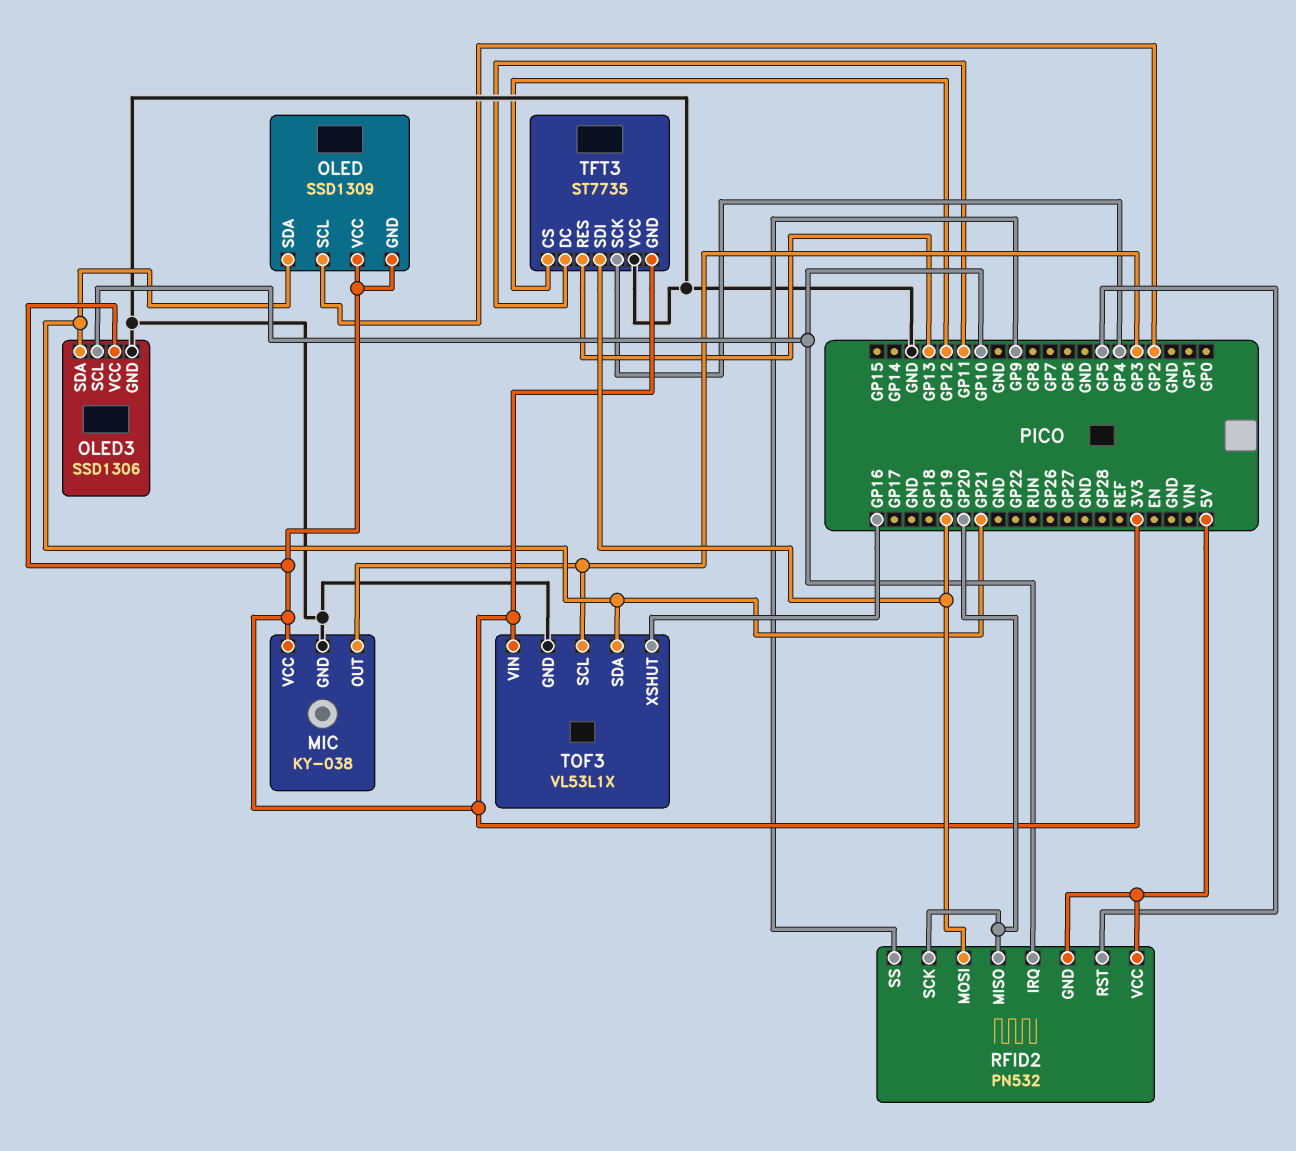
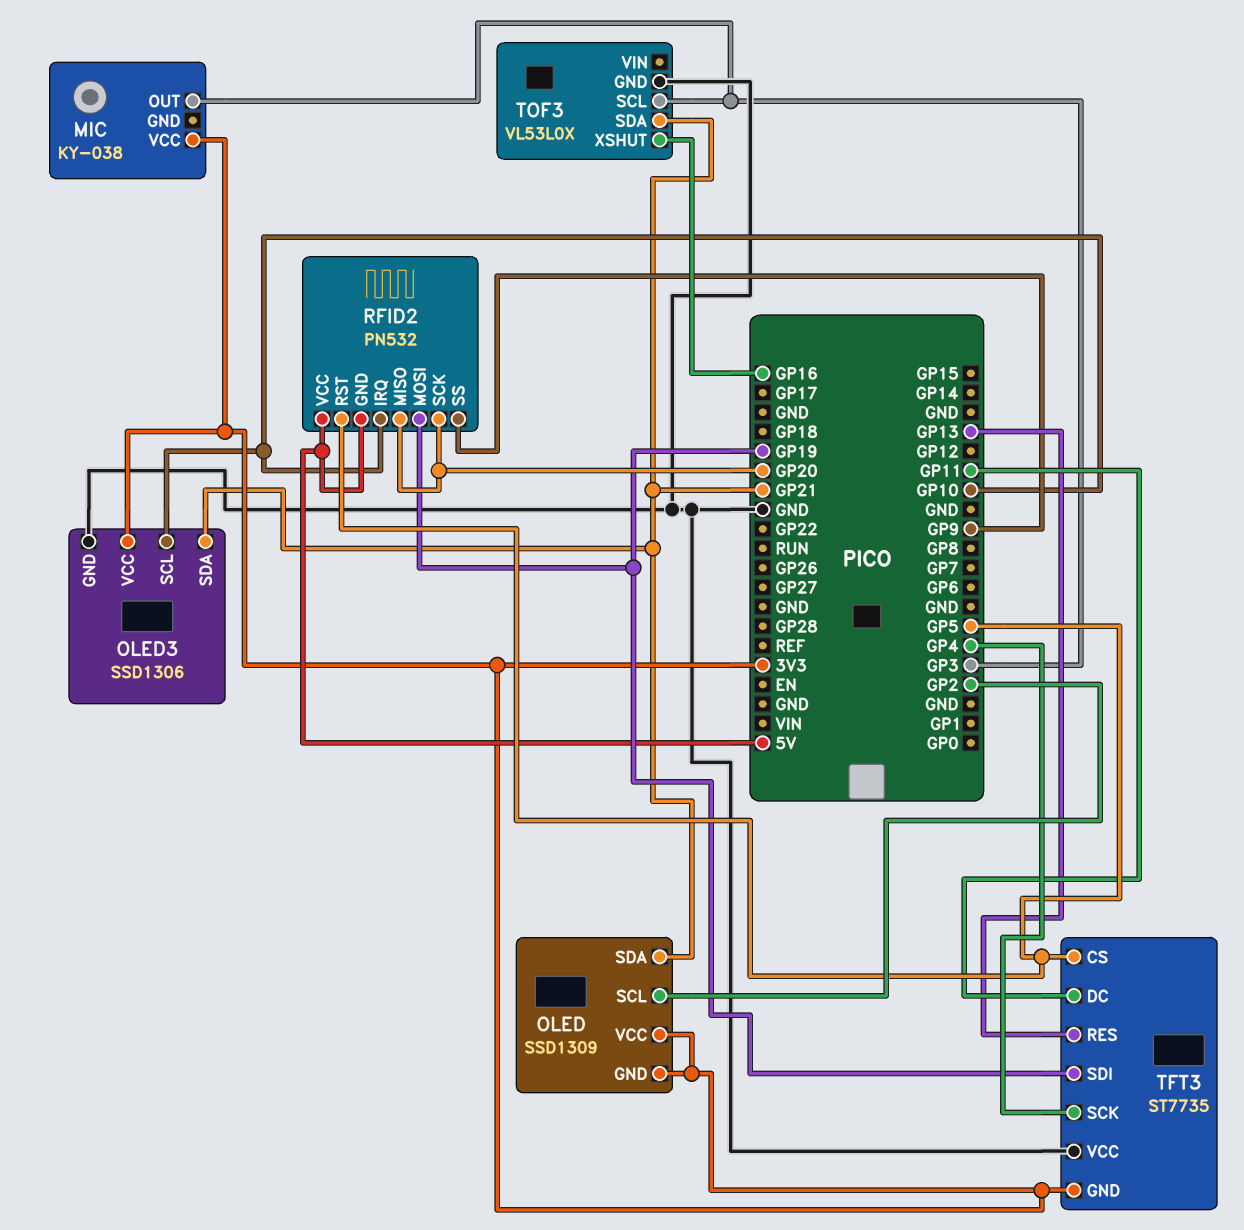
MIC pin GND: GND -> none
TFT3 pin CS: GP12 -> GP5
TOF3: VL53L1X -> VL53L0X
TOF3 pin VIN: 3V3 -> none

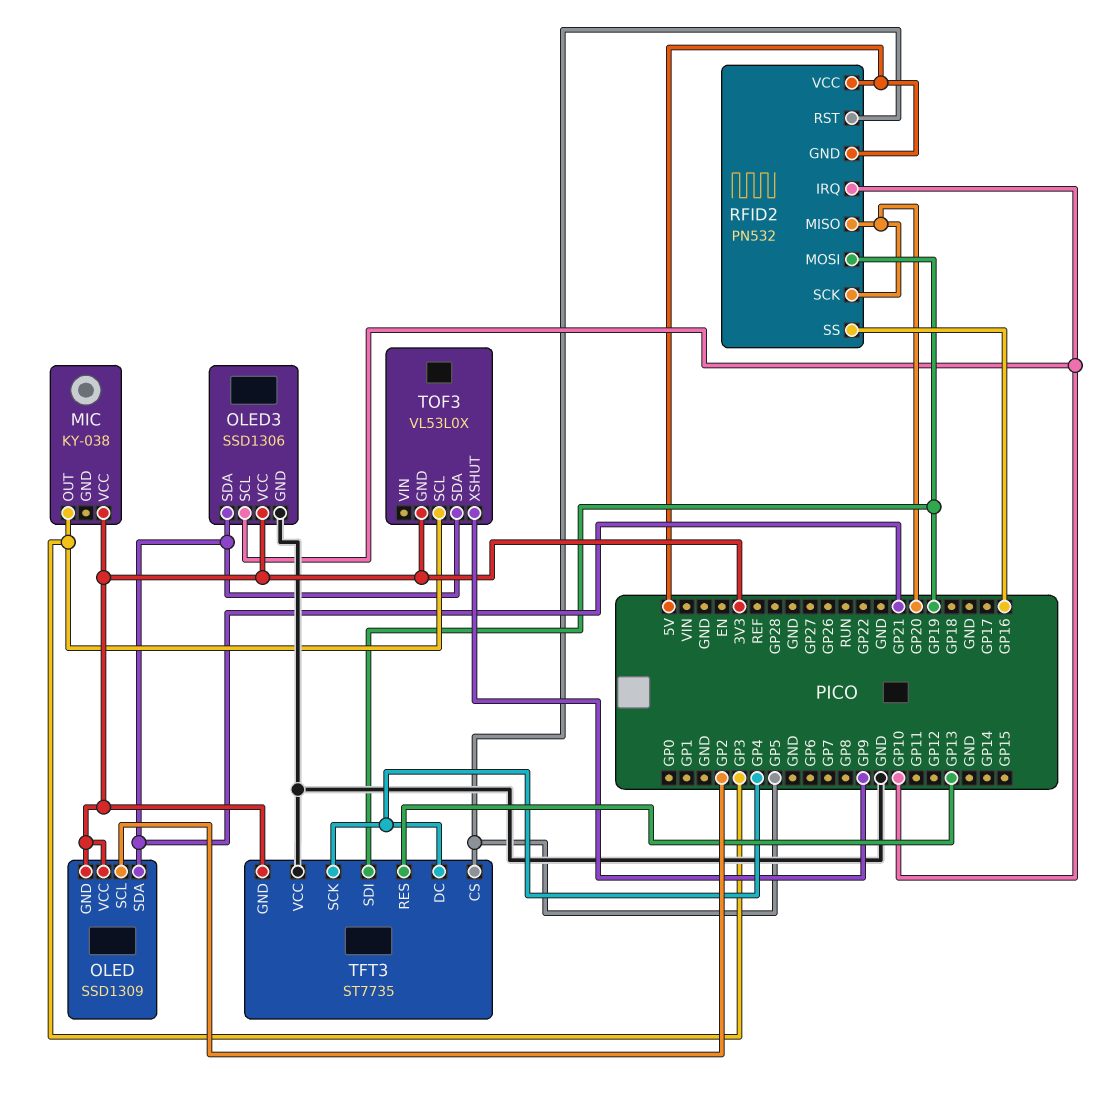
RFID2 pin SS: GP9 -> GP16
TFT3 pin DC: GP11 -> GP4
TOF3 pin GND: GND -> 3V3
TOF3 pin XSHUT: GP16 -> GP9

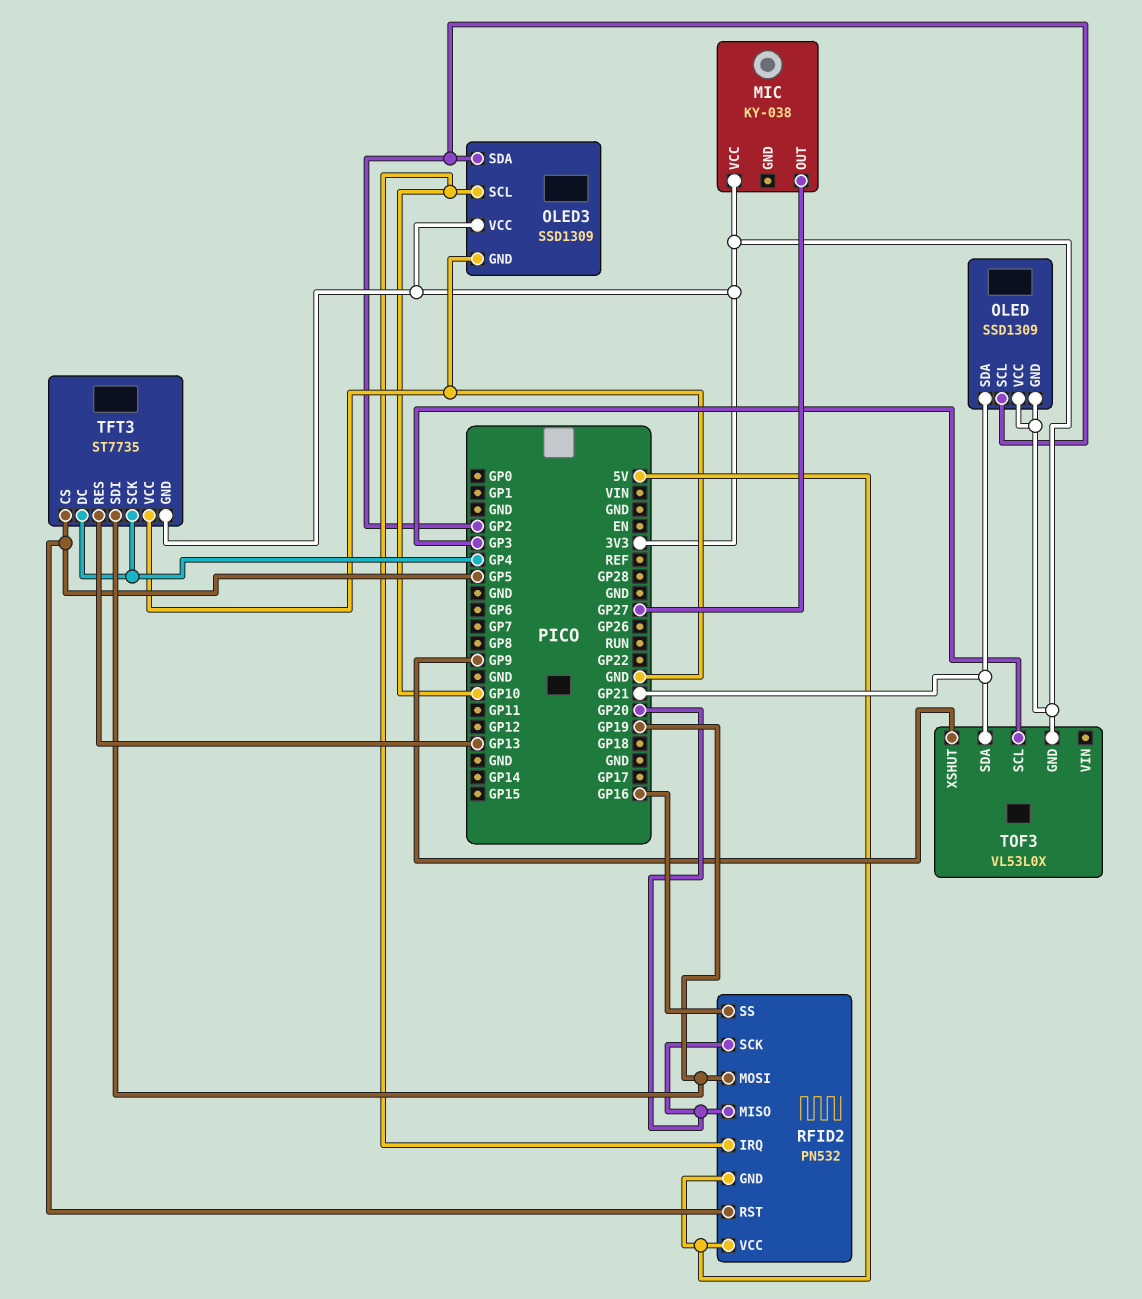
MIC pin OUT: GP3 -> GP27
OLED3: SSD1306 -> SSD1309
OLED3 pin SDA: GP21 -> GP2

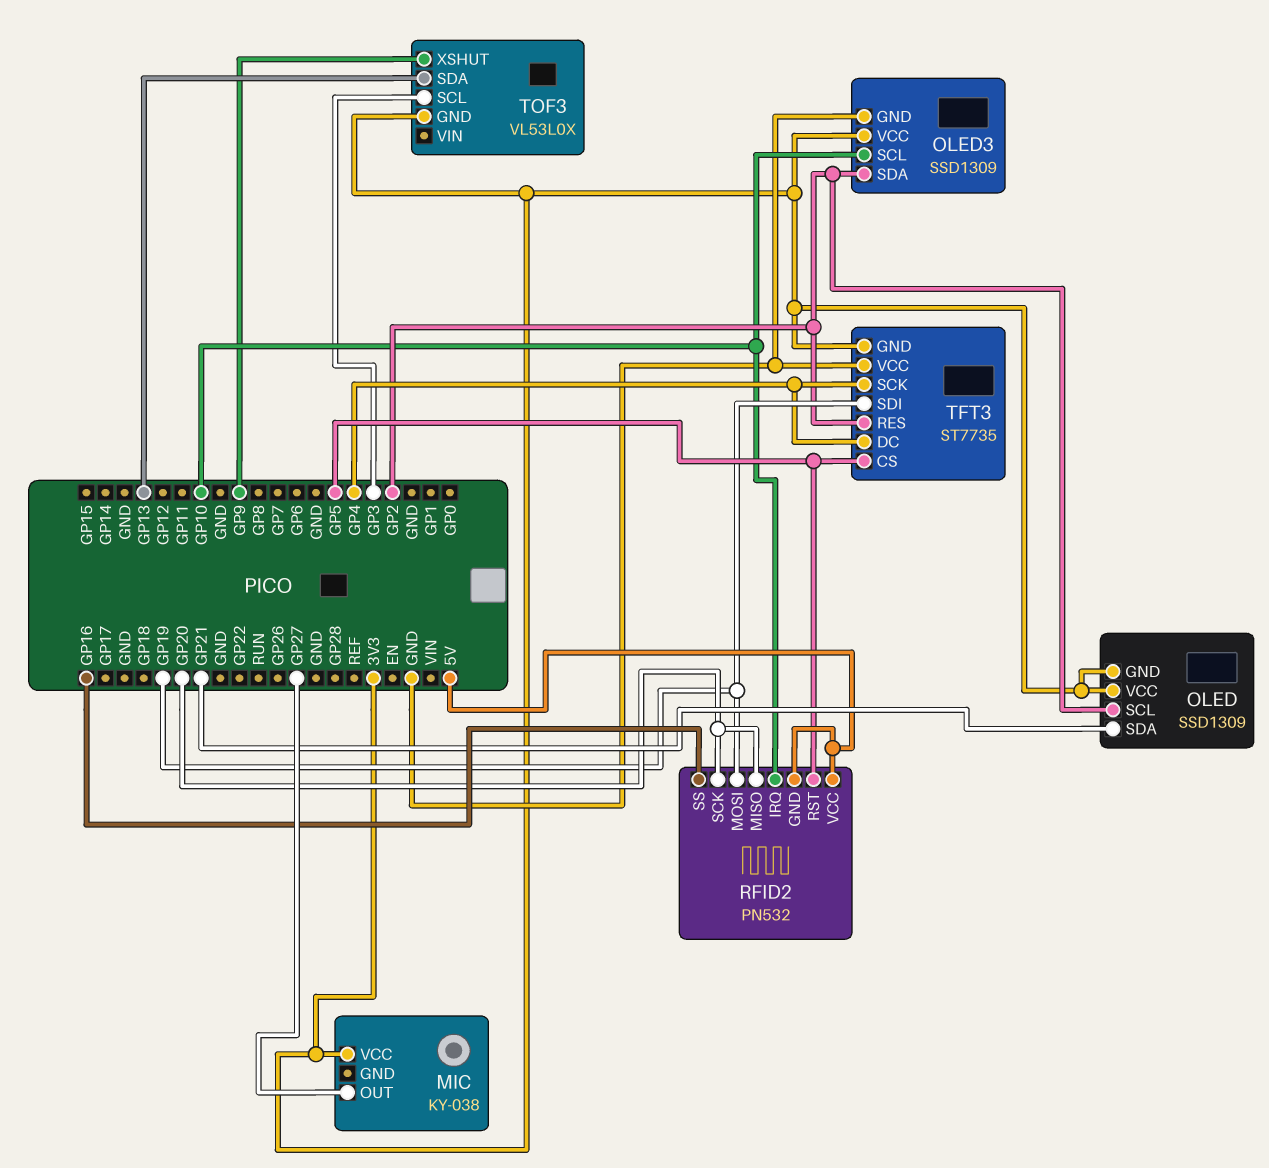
TFT3 pin RES: GP13 -> GP2
TOF3 pin SDA: GP21 -> GP13

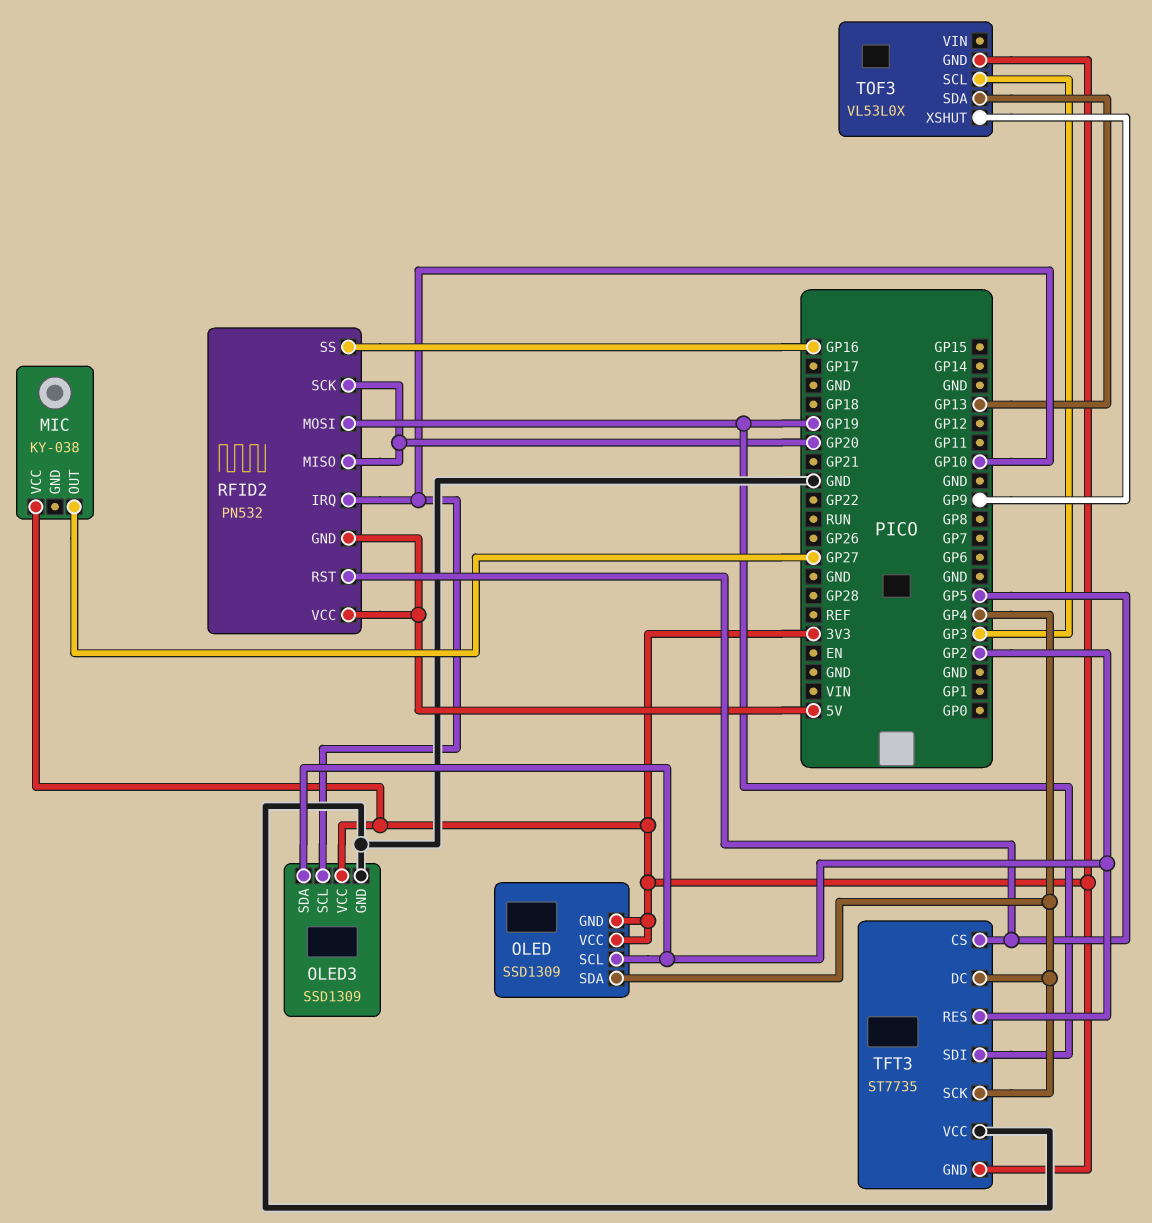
OLED pin SDA: GP21 -> GP4

